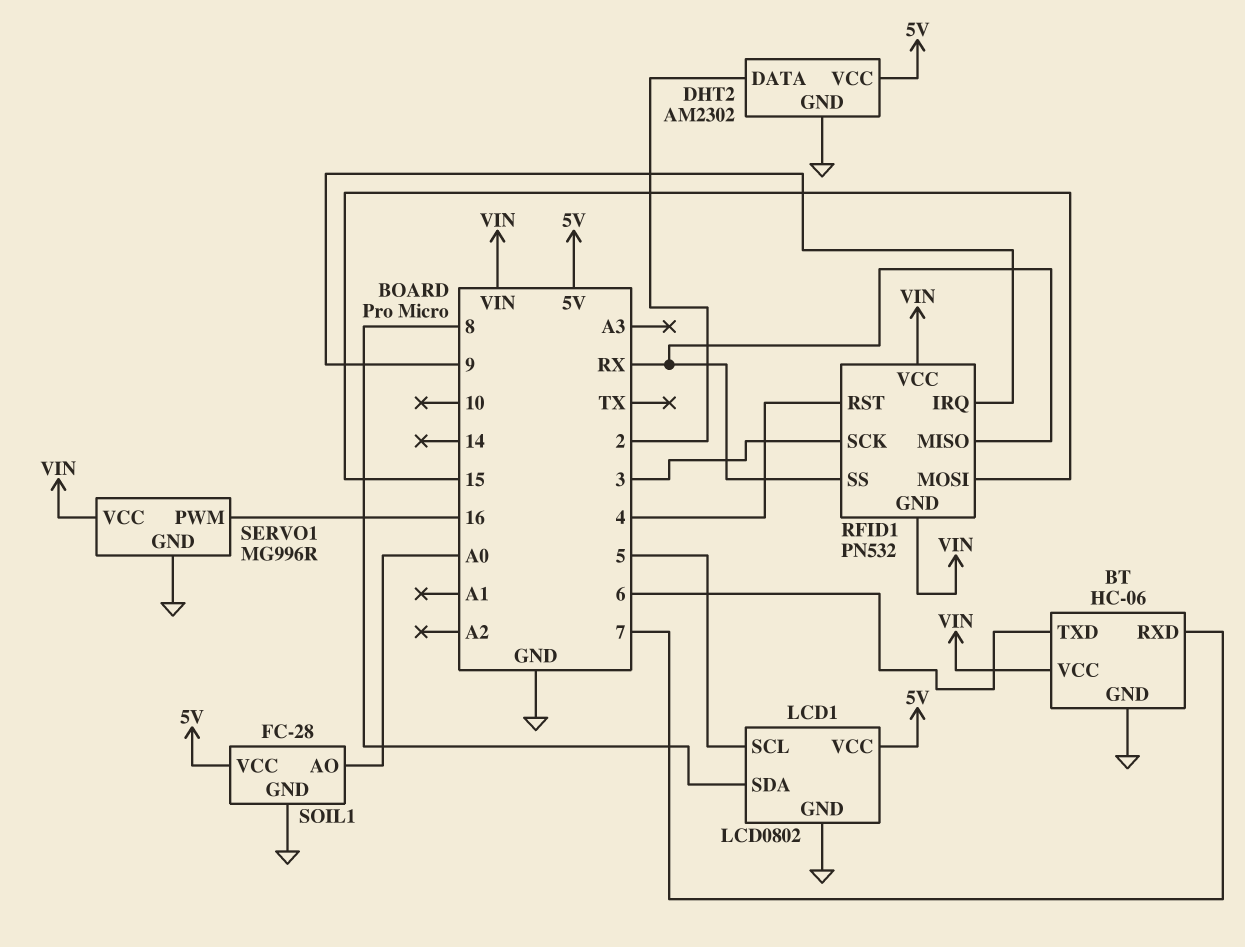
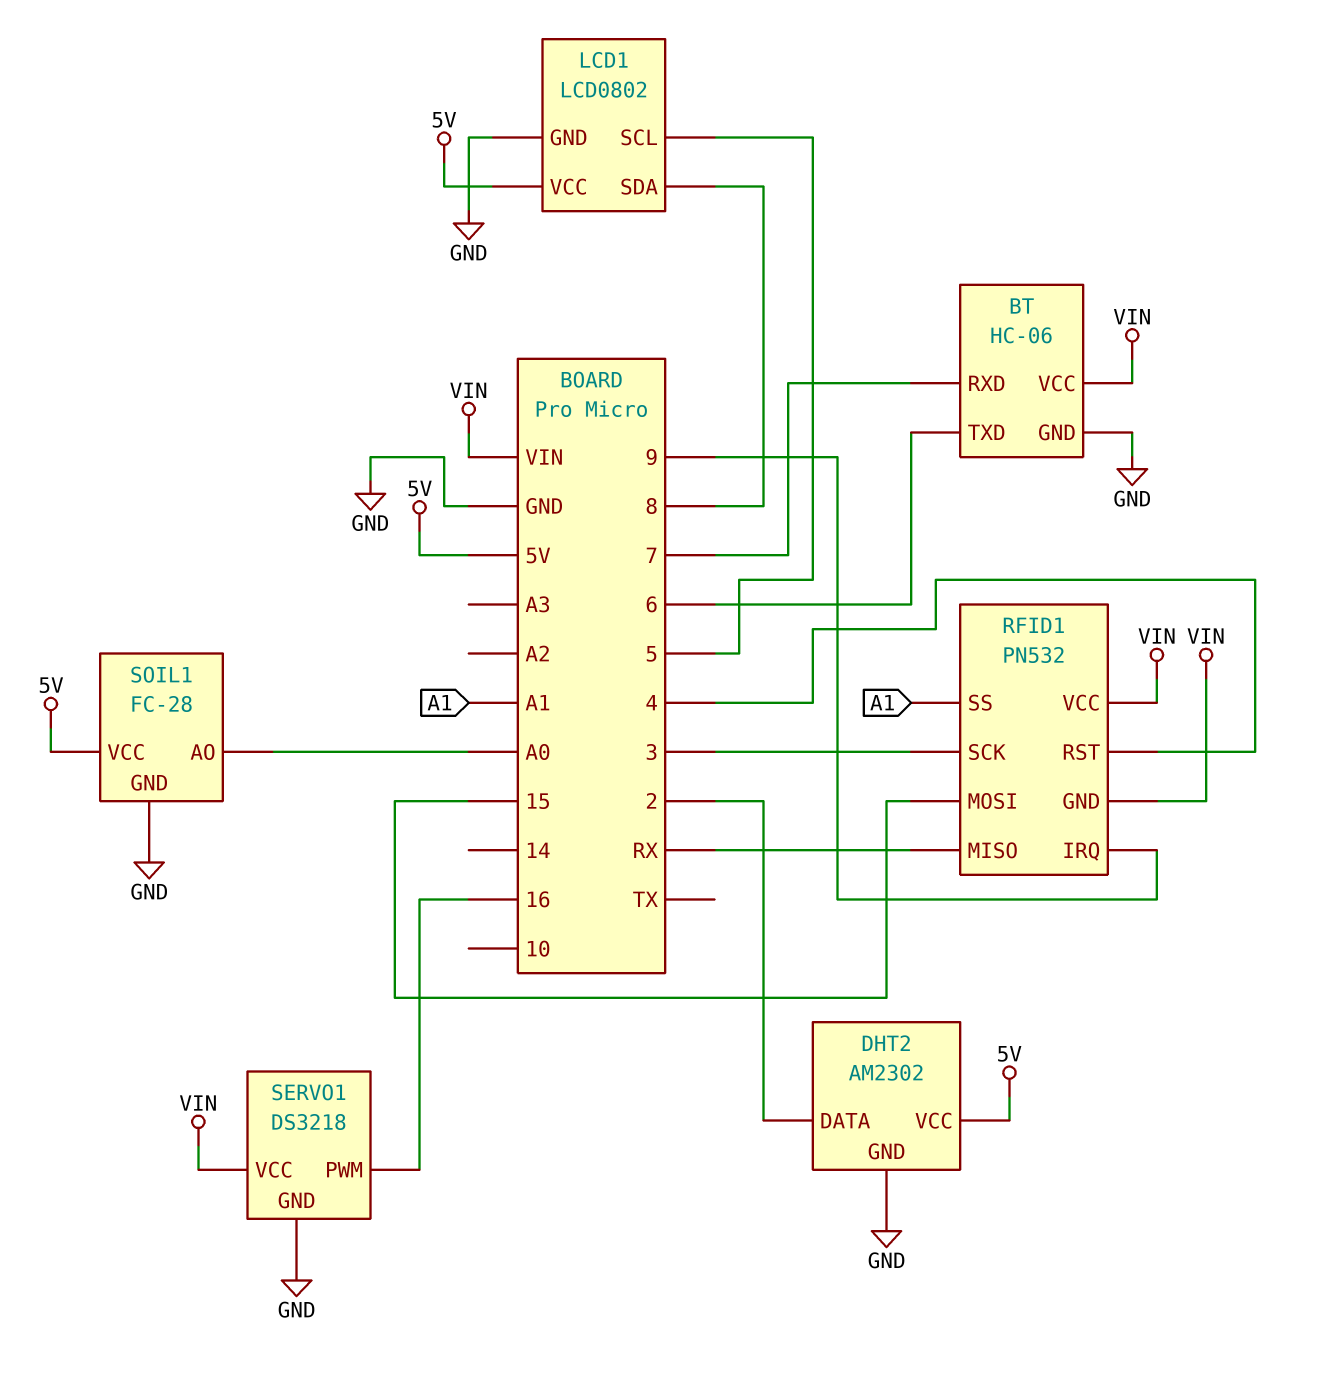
RFID1 pin SS: RX -> A1
SERVO1: MG996R -> DS3218

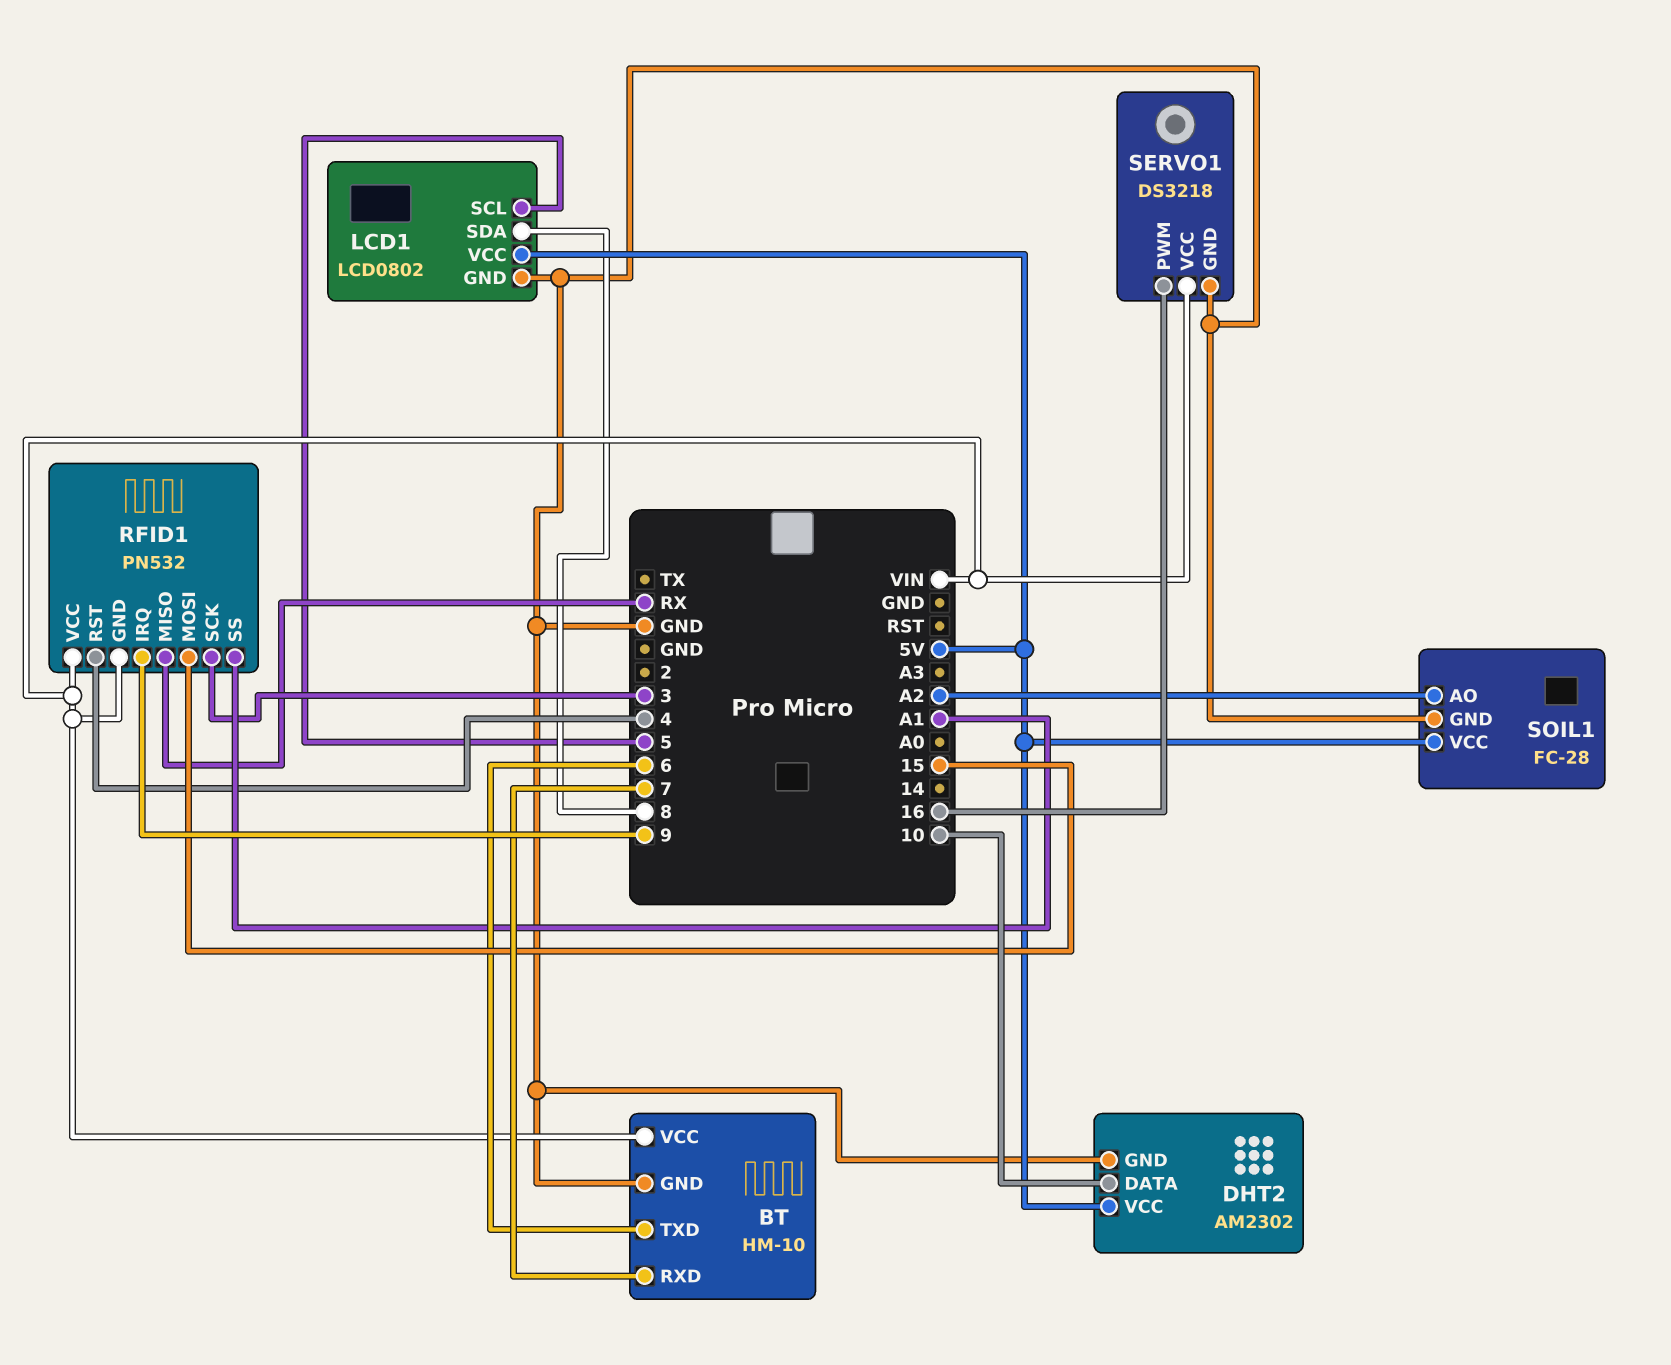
BT: HC-06 -> HM-10
DHT2 pin DATA: 2 -> 10
SOIL1 pin AO: A0 -> A2

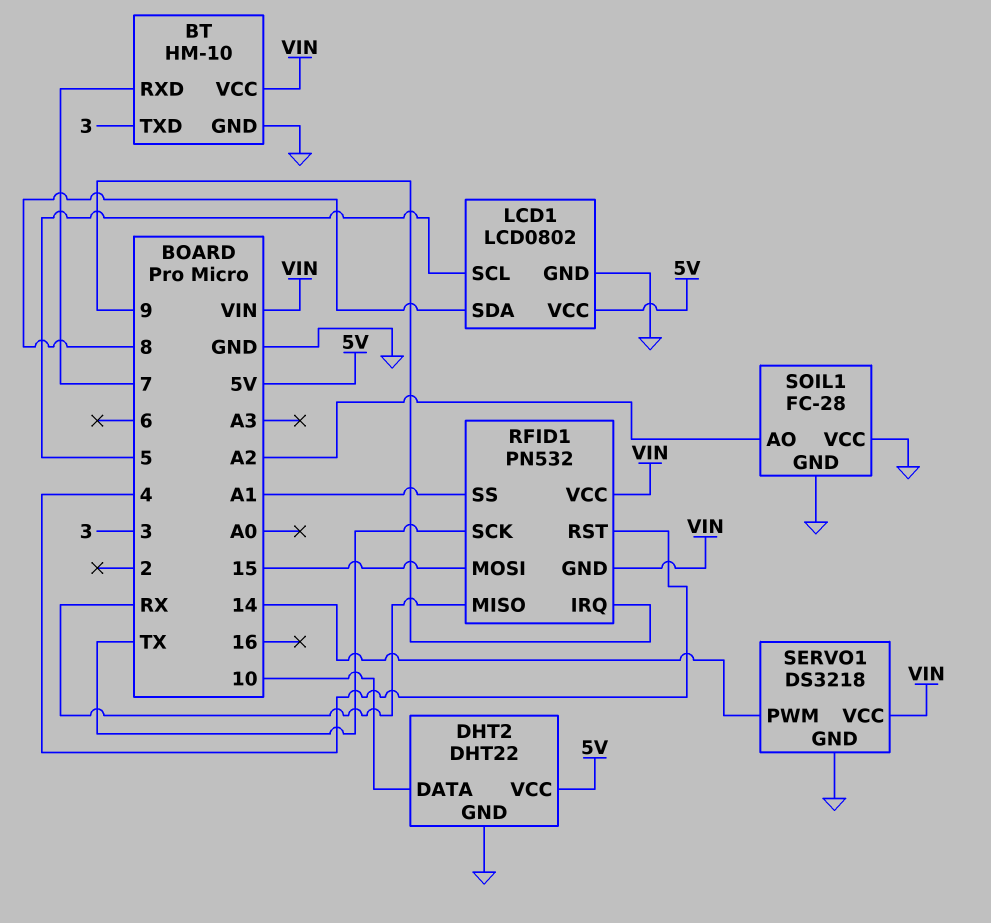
BT pin TXD: 6 -> 3
DHT2: AM2302 -> DHT22
RFID1 pin SCK: 3 -> TX
SERVO1 pin PWM: 16 -> 14
SOIL1 pin VCC: 5V -> GND

